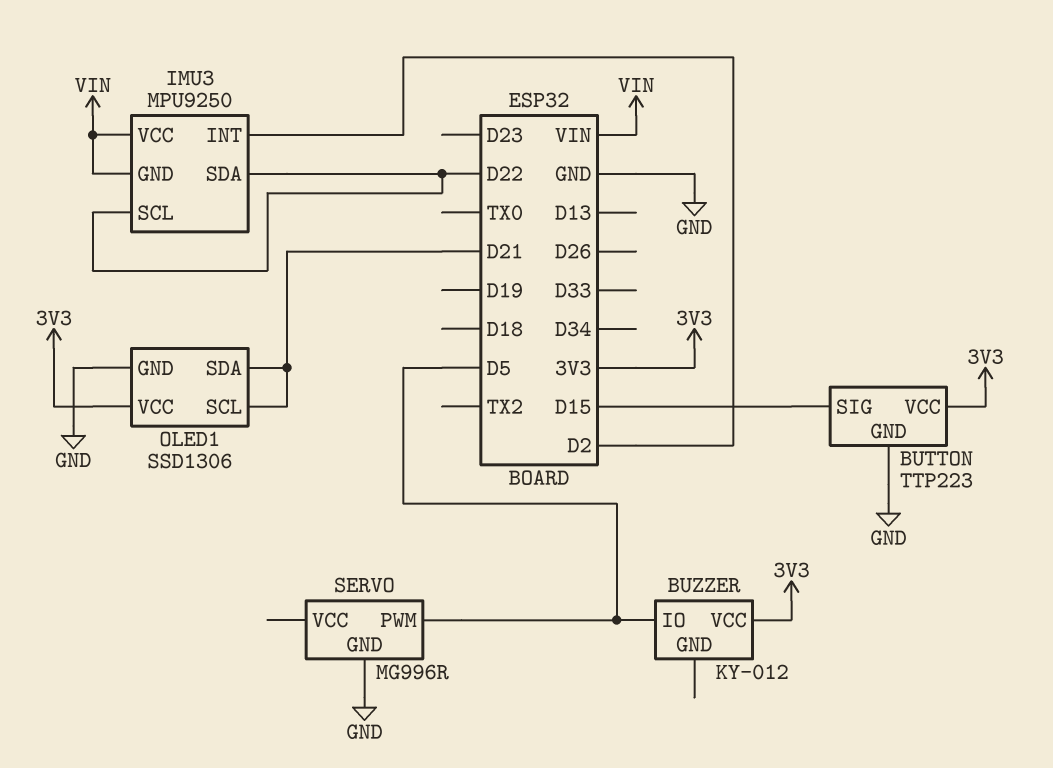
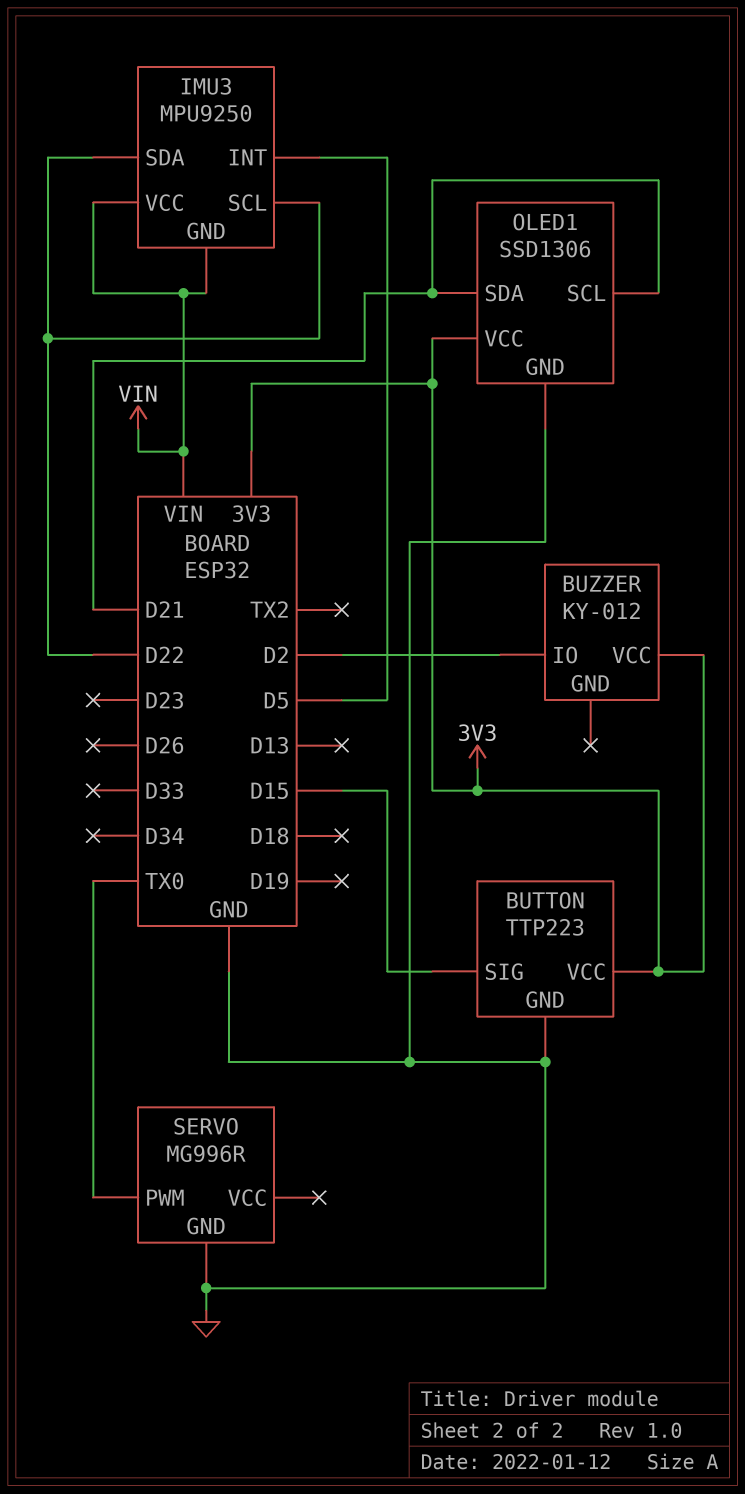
BUZZER pin IO: D5 -> D2
IMU3 pin INT: D2 -> D5
SERVO pin PWM: D5 -> TX0

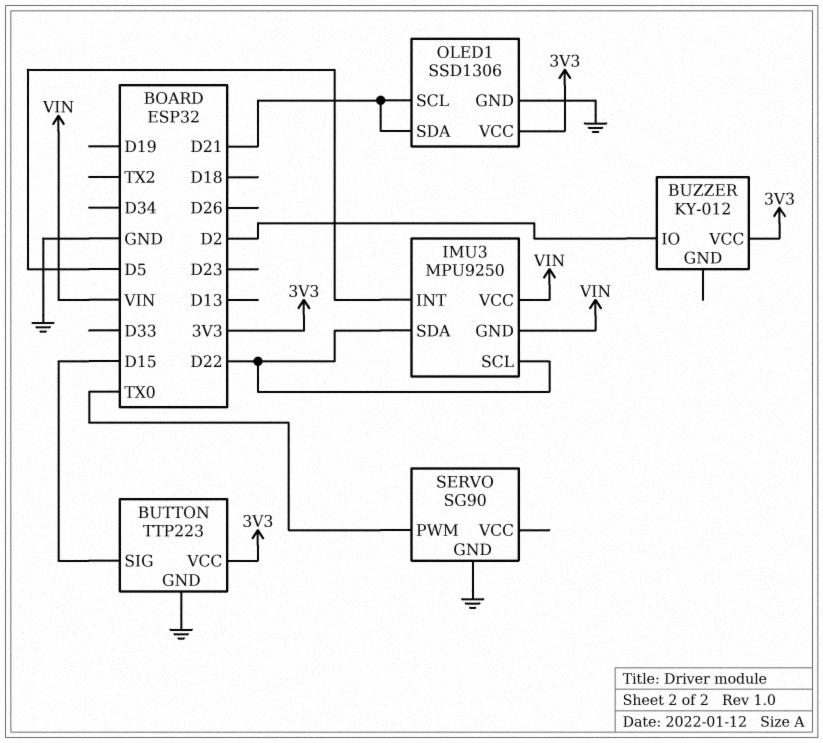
SERVO: MG996R -> SG90

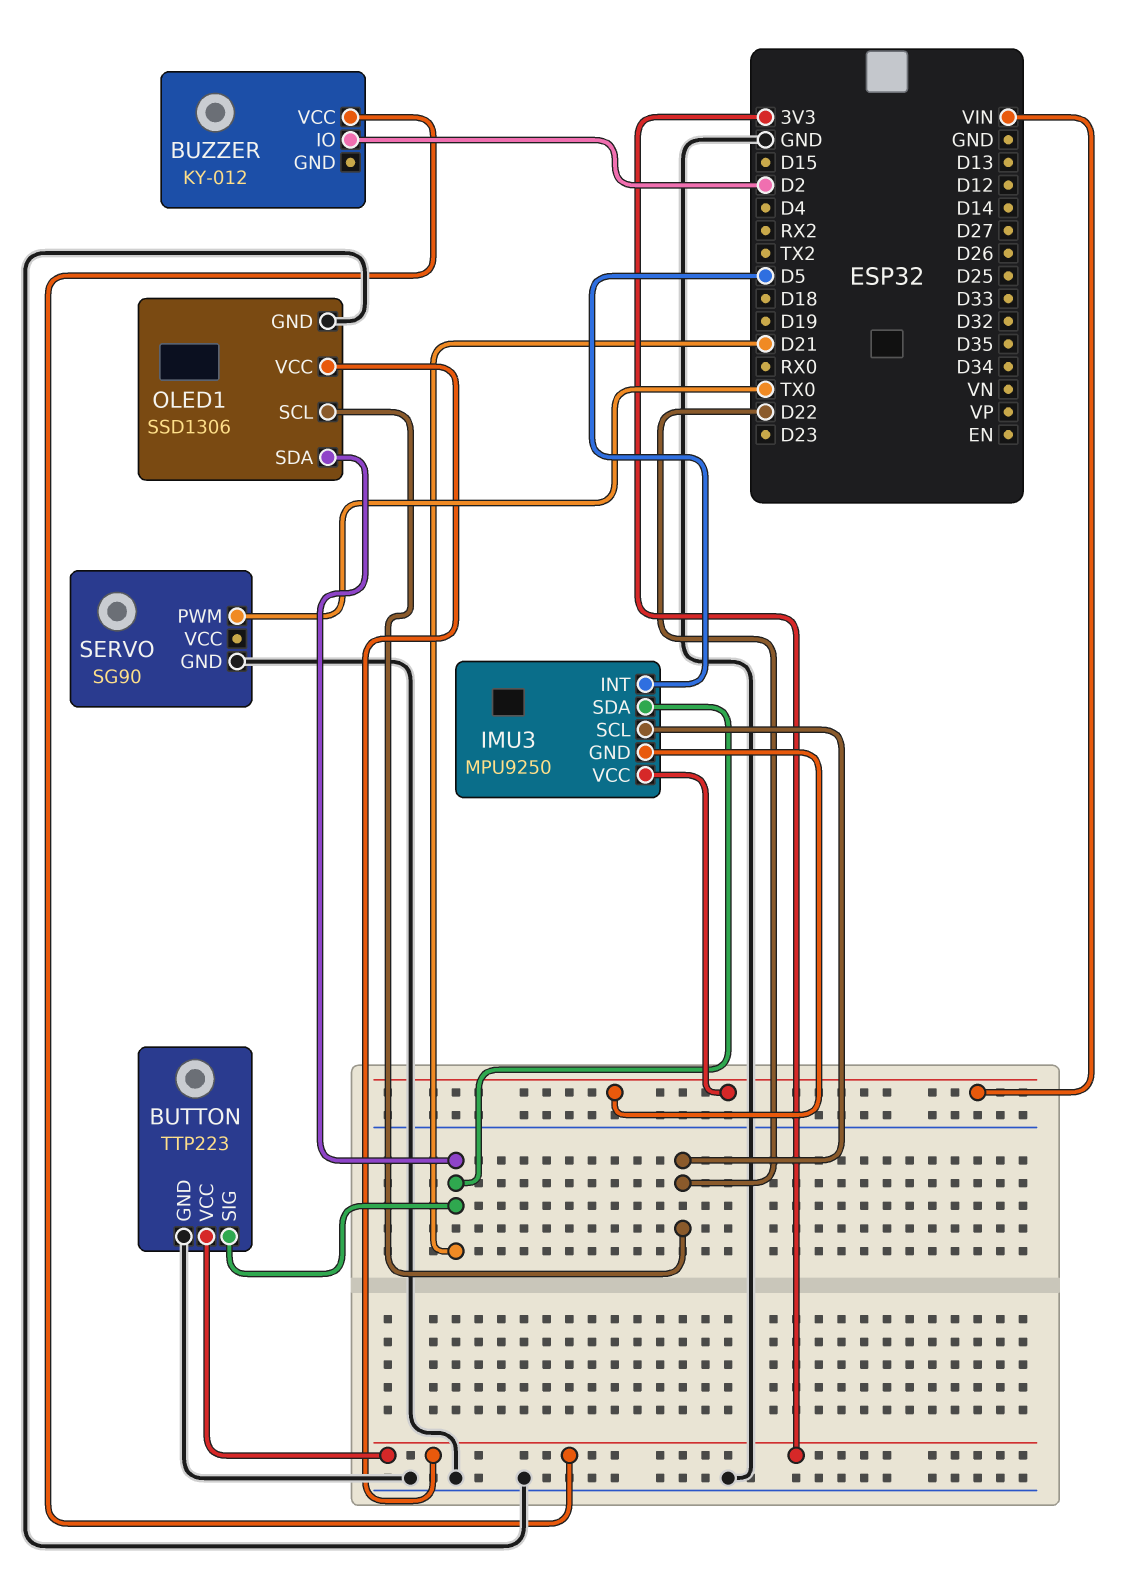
BUTTON pin SIG: D15 -> D21
IMU3 pin SDA: D22 -> D21
OLED1 pin SCL: D21 -> D22

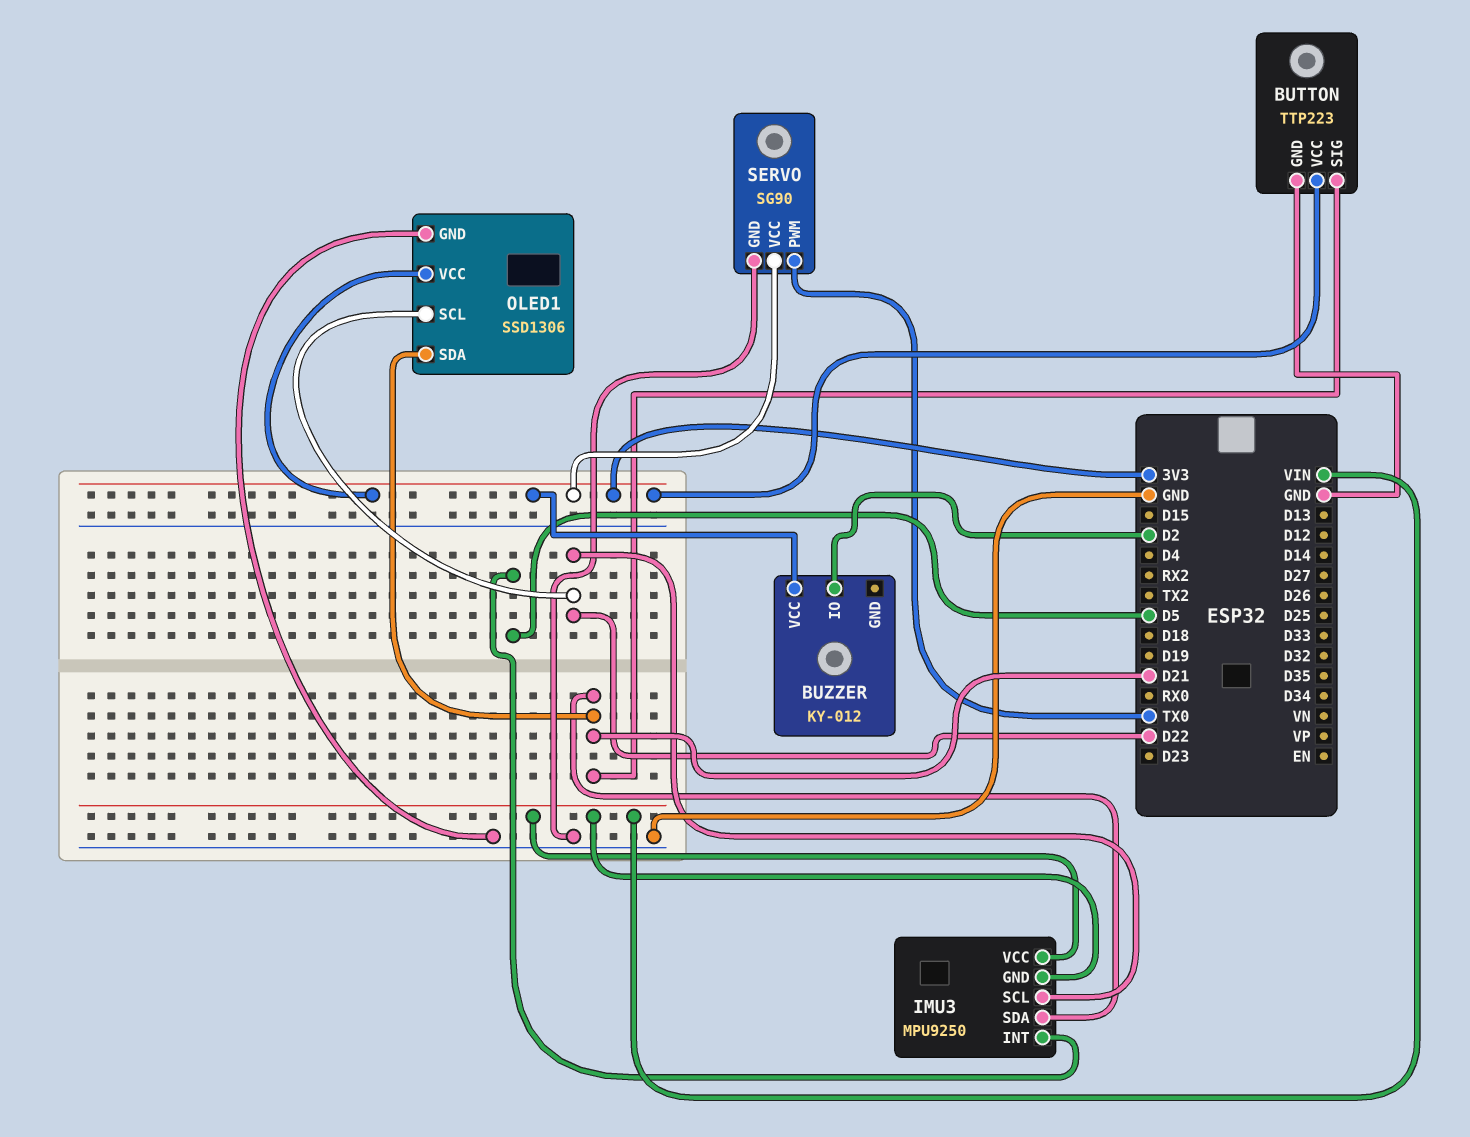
SERVO pin VCC: none -> 3V3

